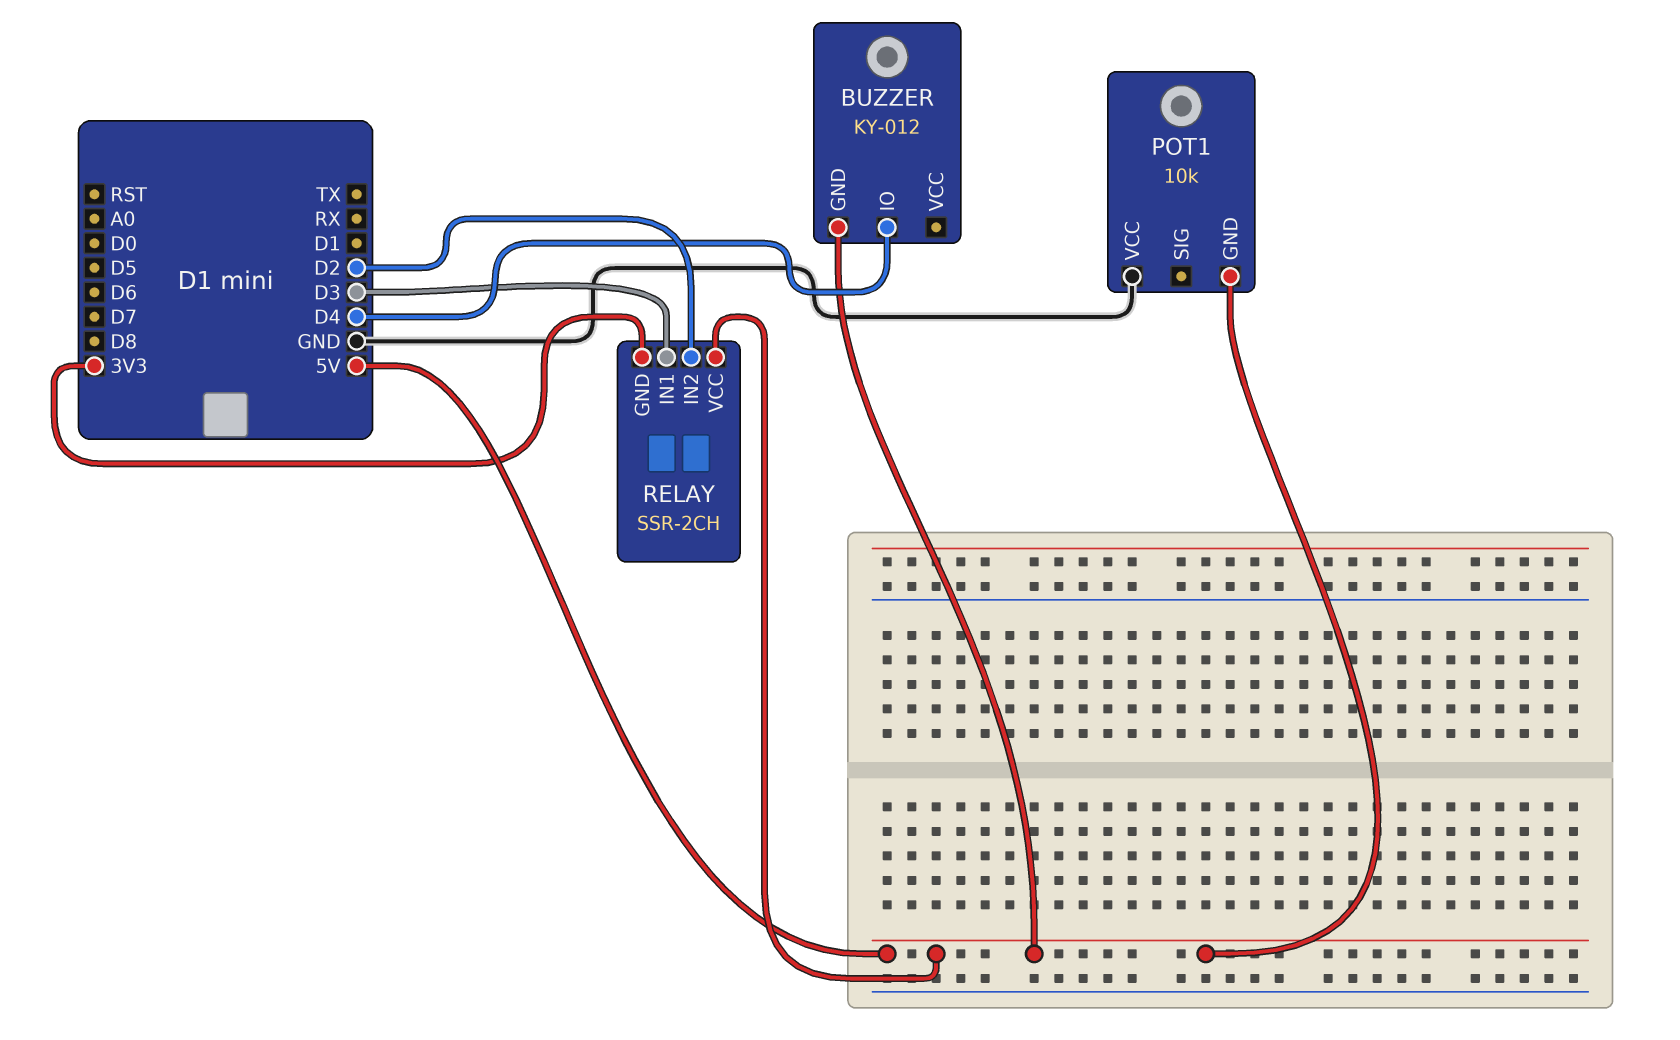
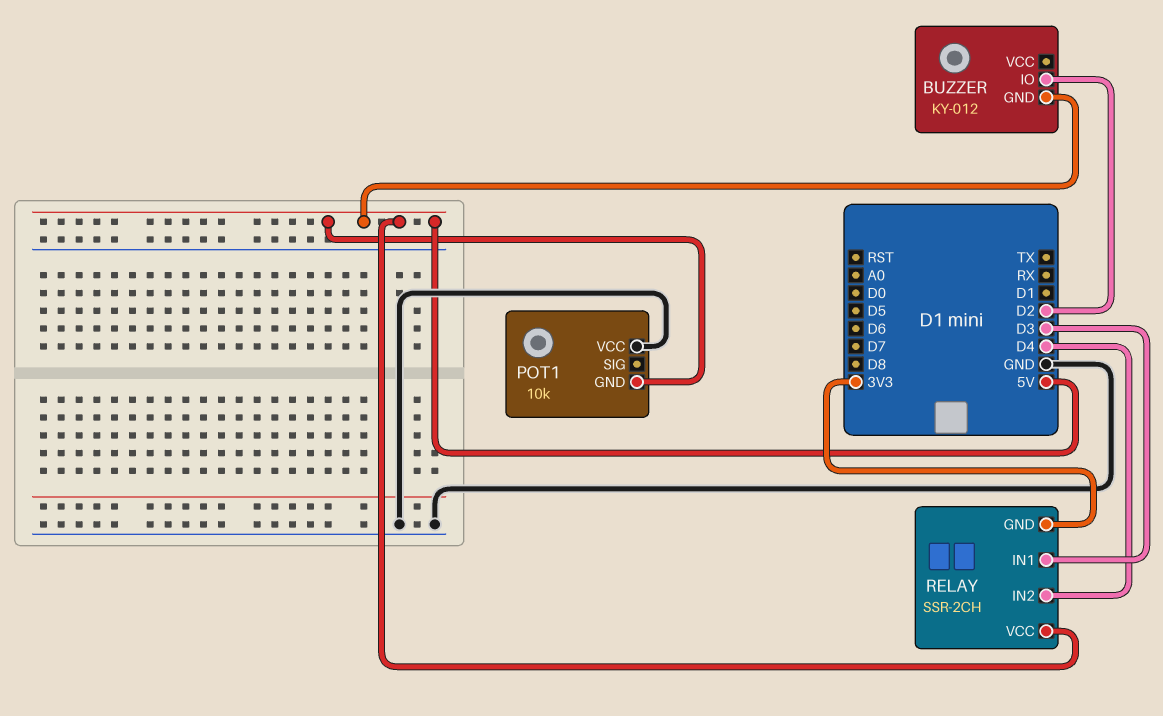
BUZZER pin IO: D4 -> D2
RELAY pin IN2: D2 -> D4

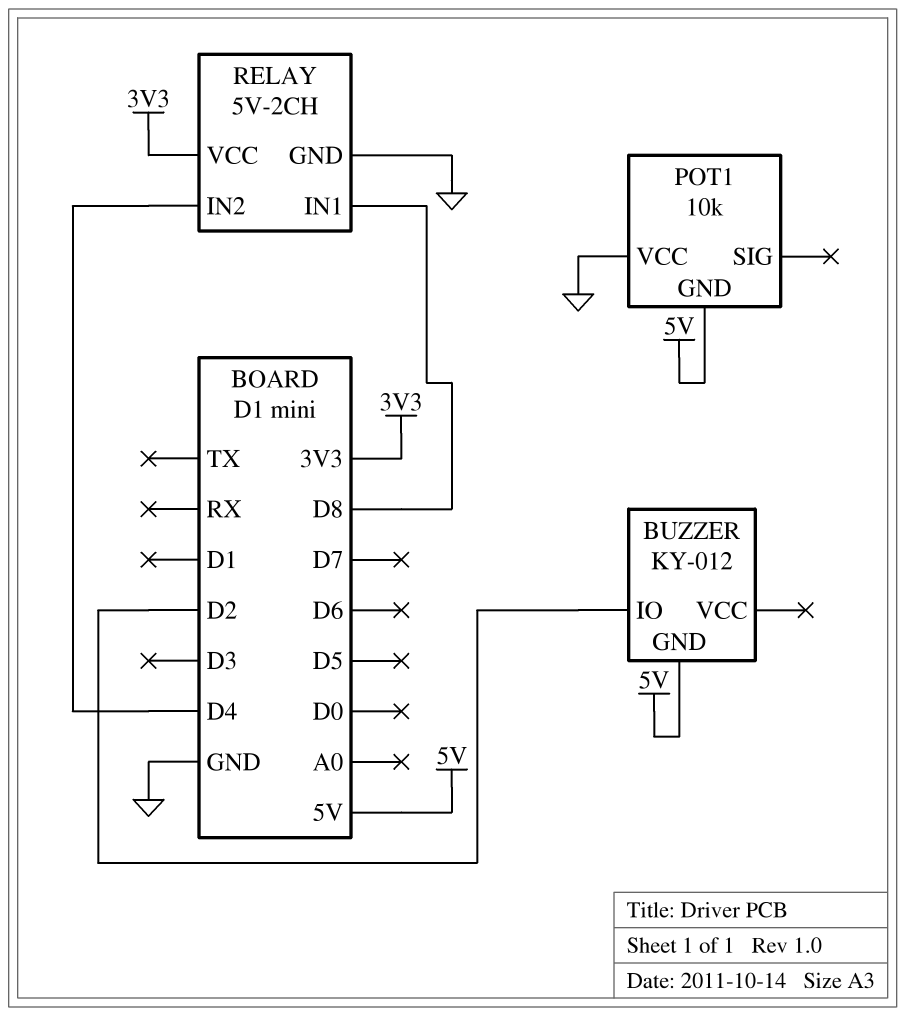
RELAY: SSR-2CH -> 5V-2CH
RELAY pin GND: 3V3 -> GND
RELAY pin IN1: D3 -> D8
RELAY pin VCC: 5V -> 3V3

